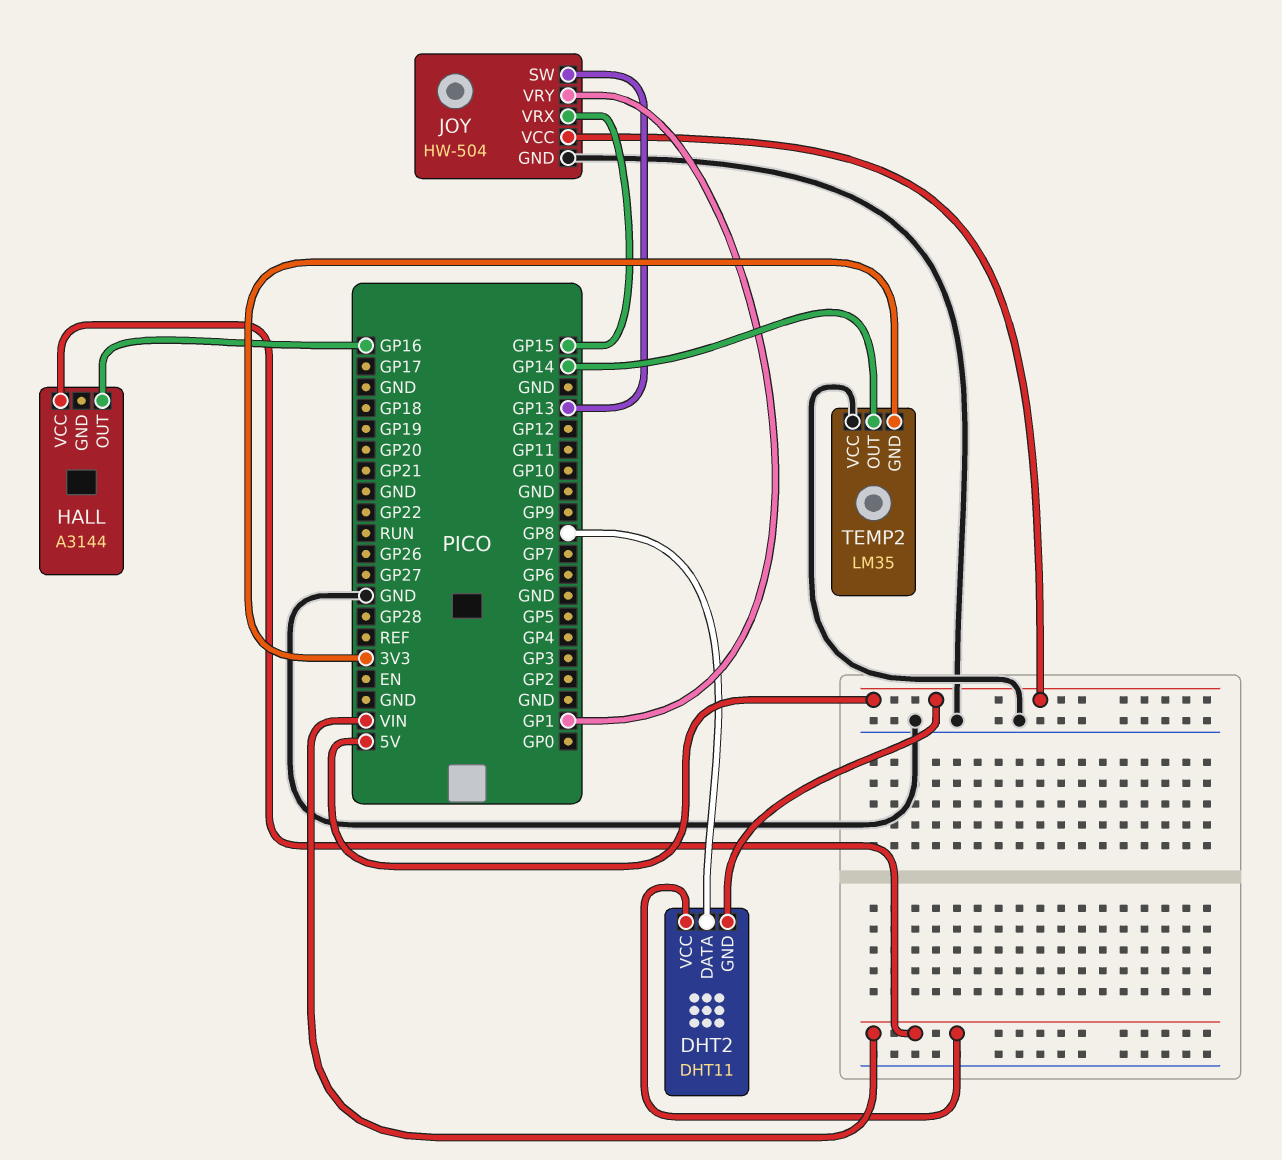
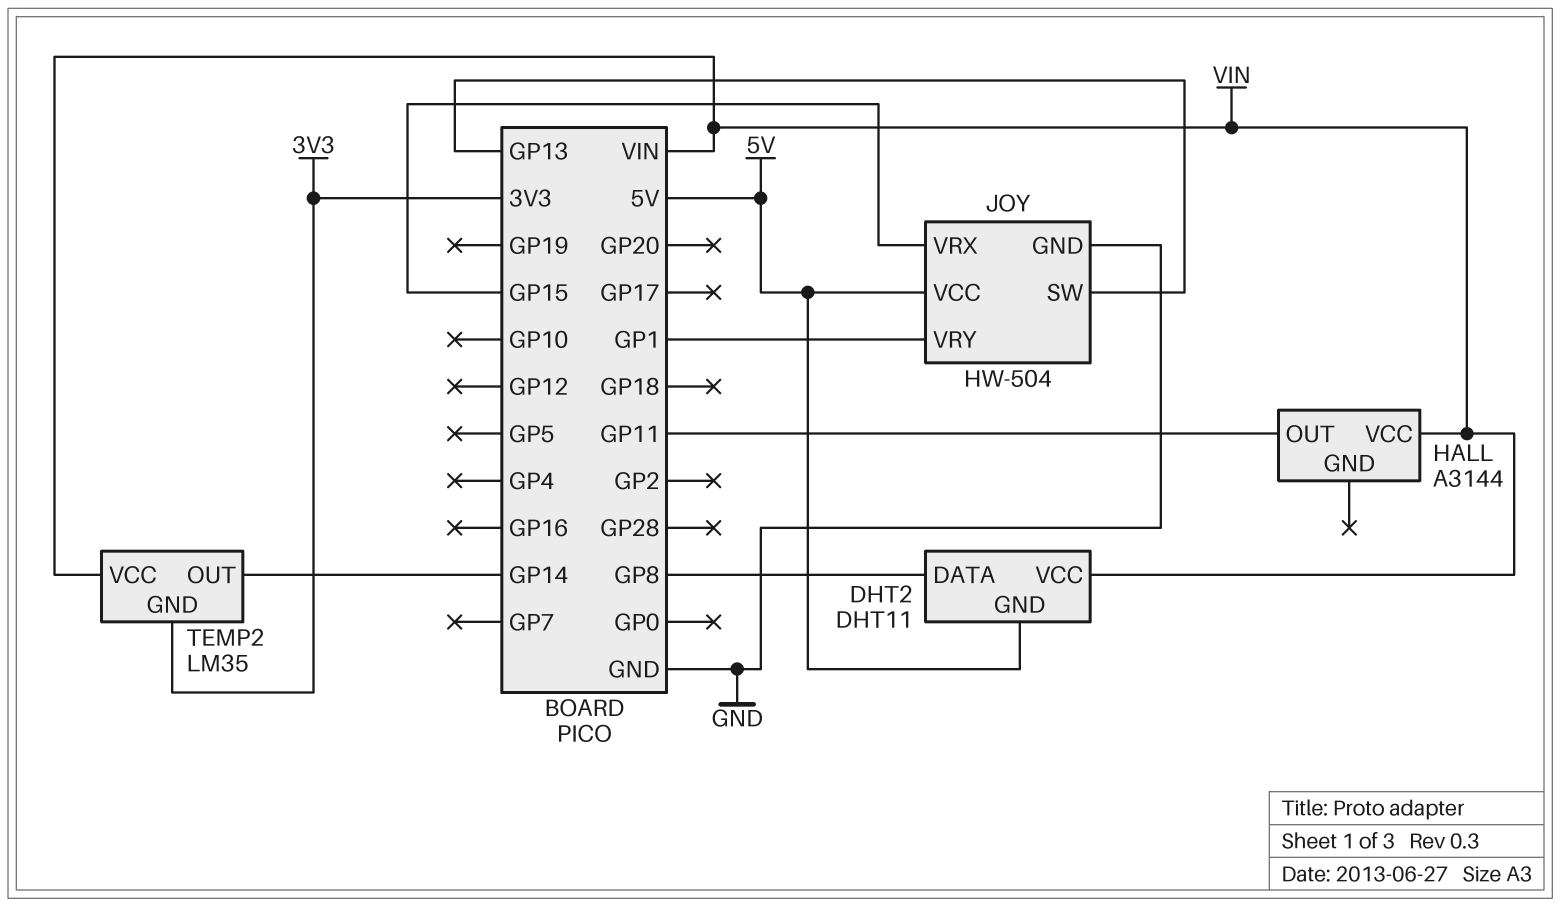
HALL pin OUT: GP16 -> GP11
TEMP2 pin VCC: GND -> VIN

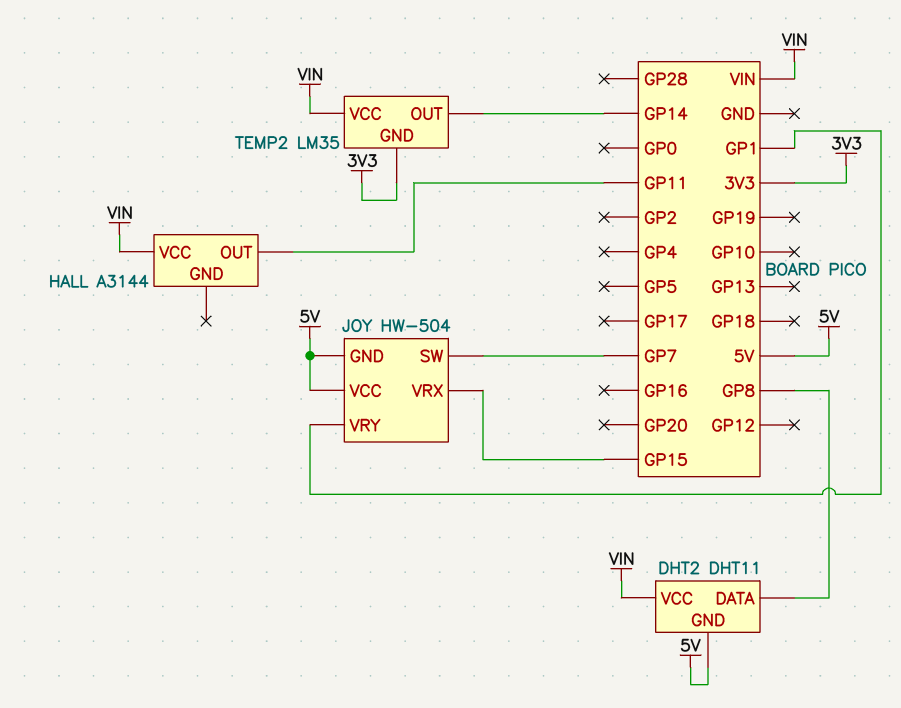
JOY pin GND: GND -> 5V
JOY pin SW: GP13 -> GP7

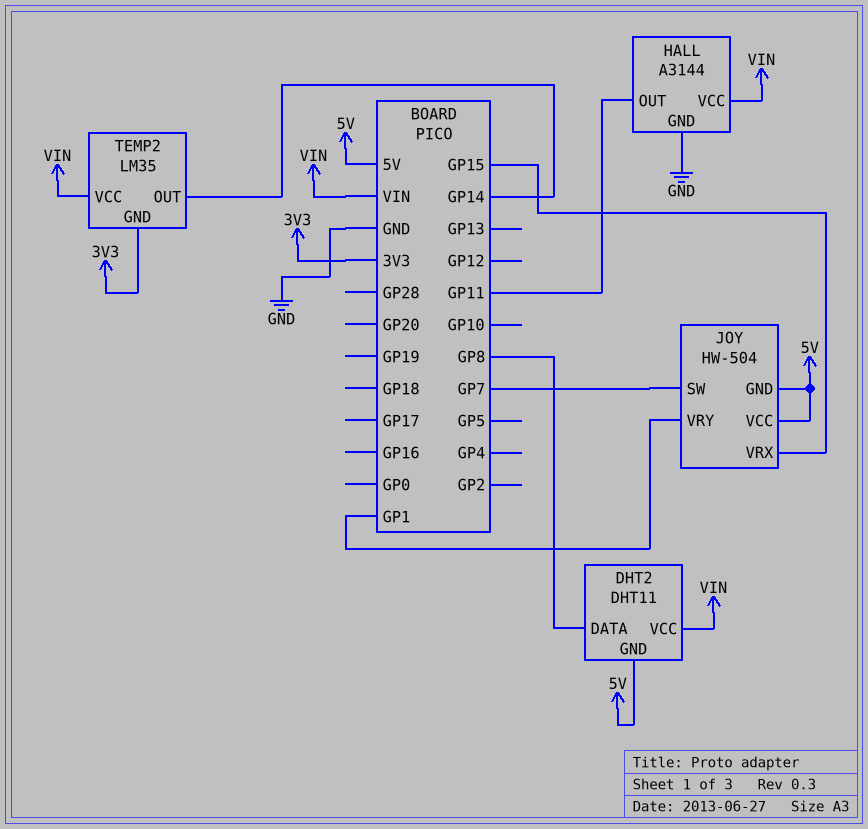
HALL pin GND: none -> GND

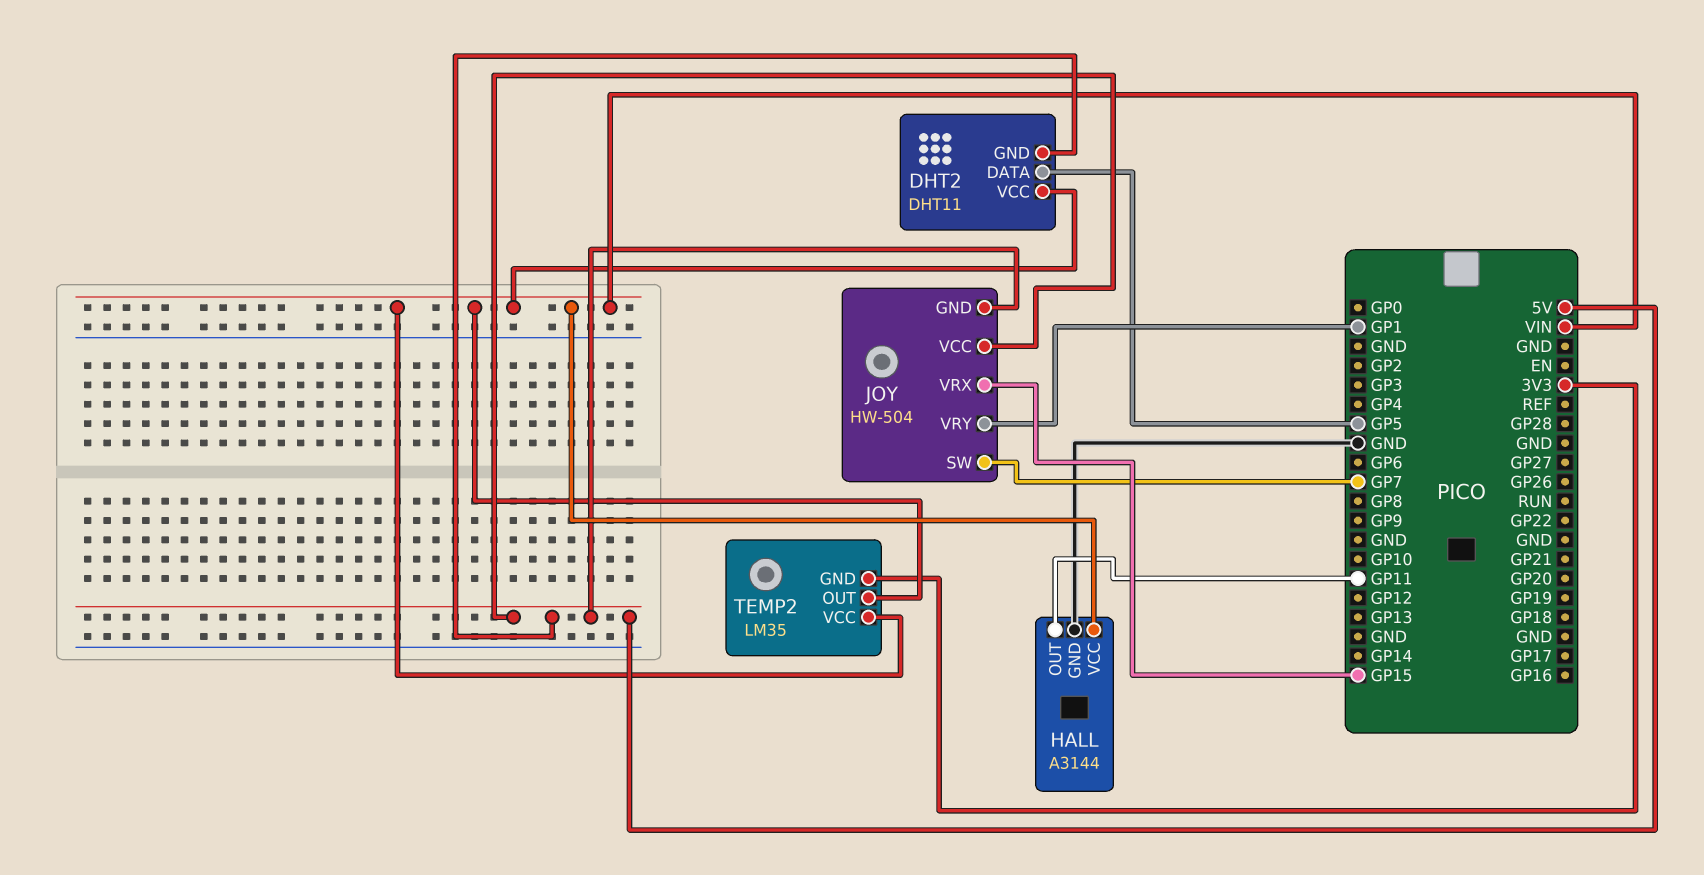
DHT2 pin DATA: GP8 -> GP5
TEMP2 pin OUT: GP14 -> VIN

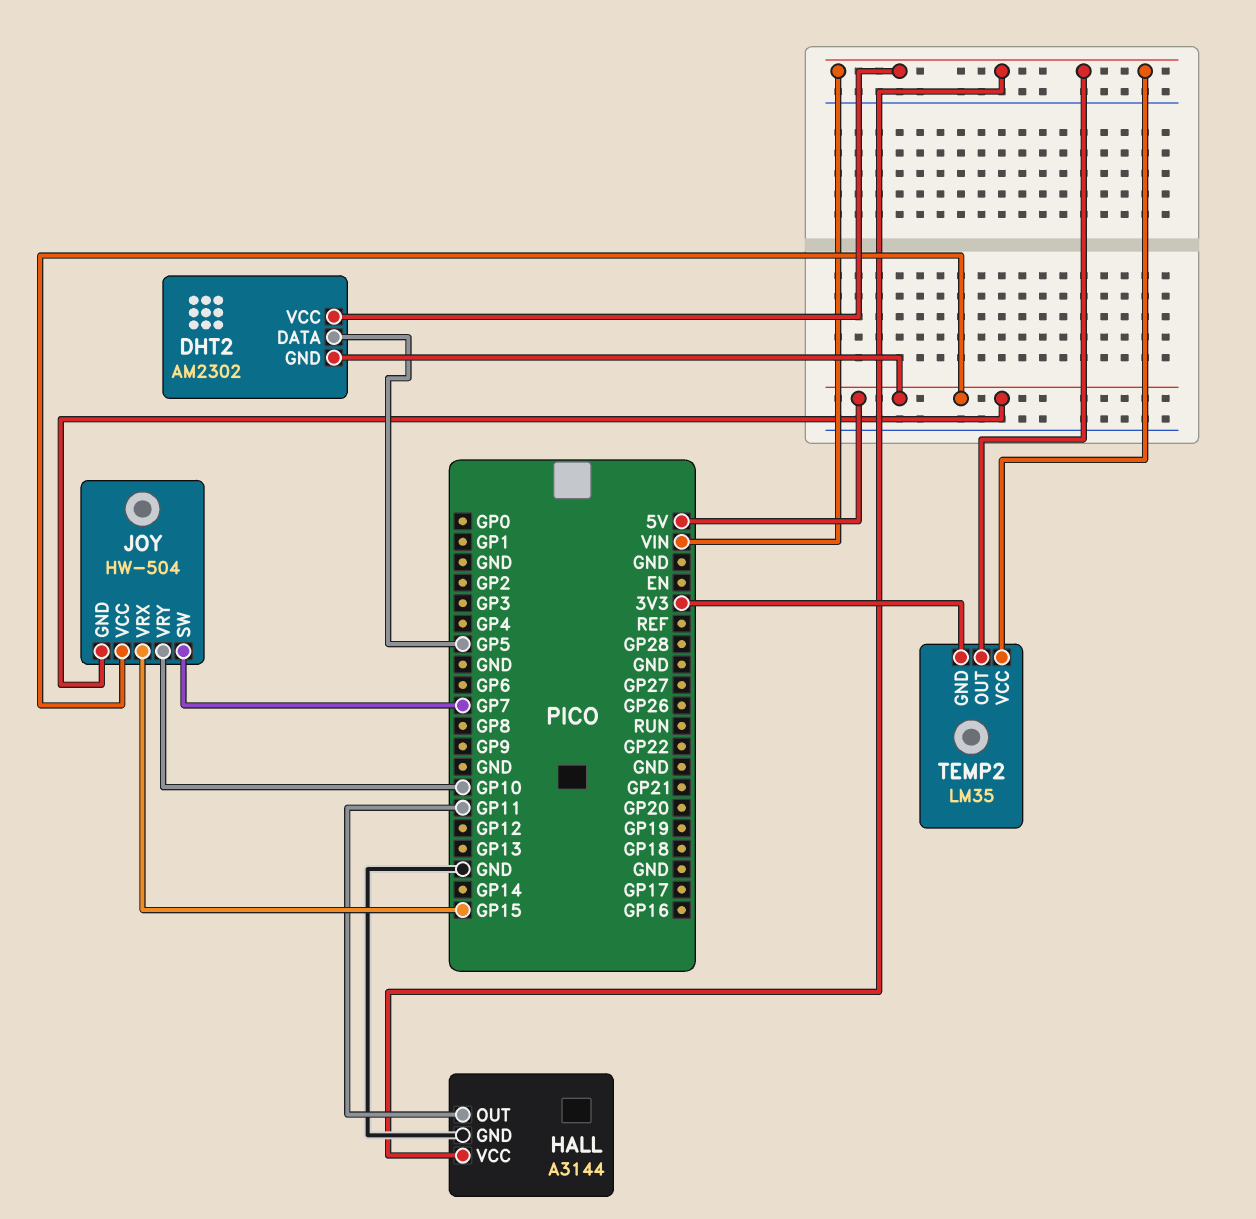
DHT2: DHT11 -> AM2302
JOY pin VRY: GP1 -> GP10

